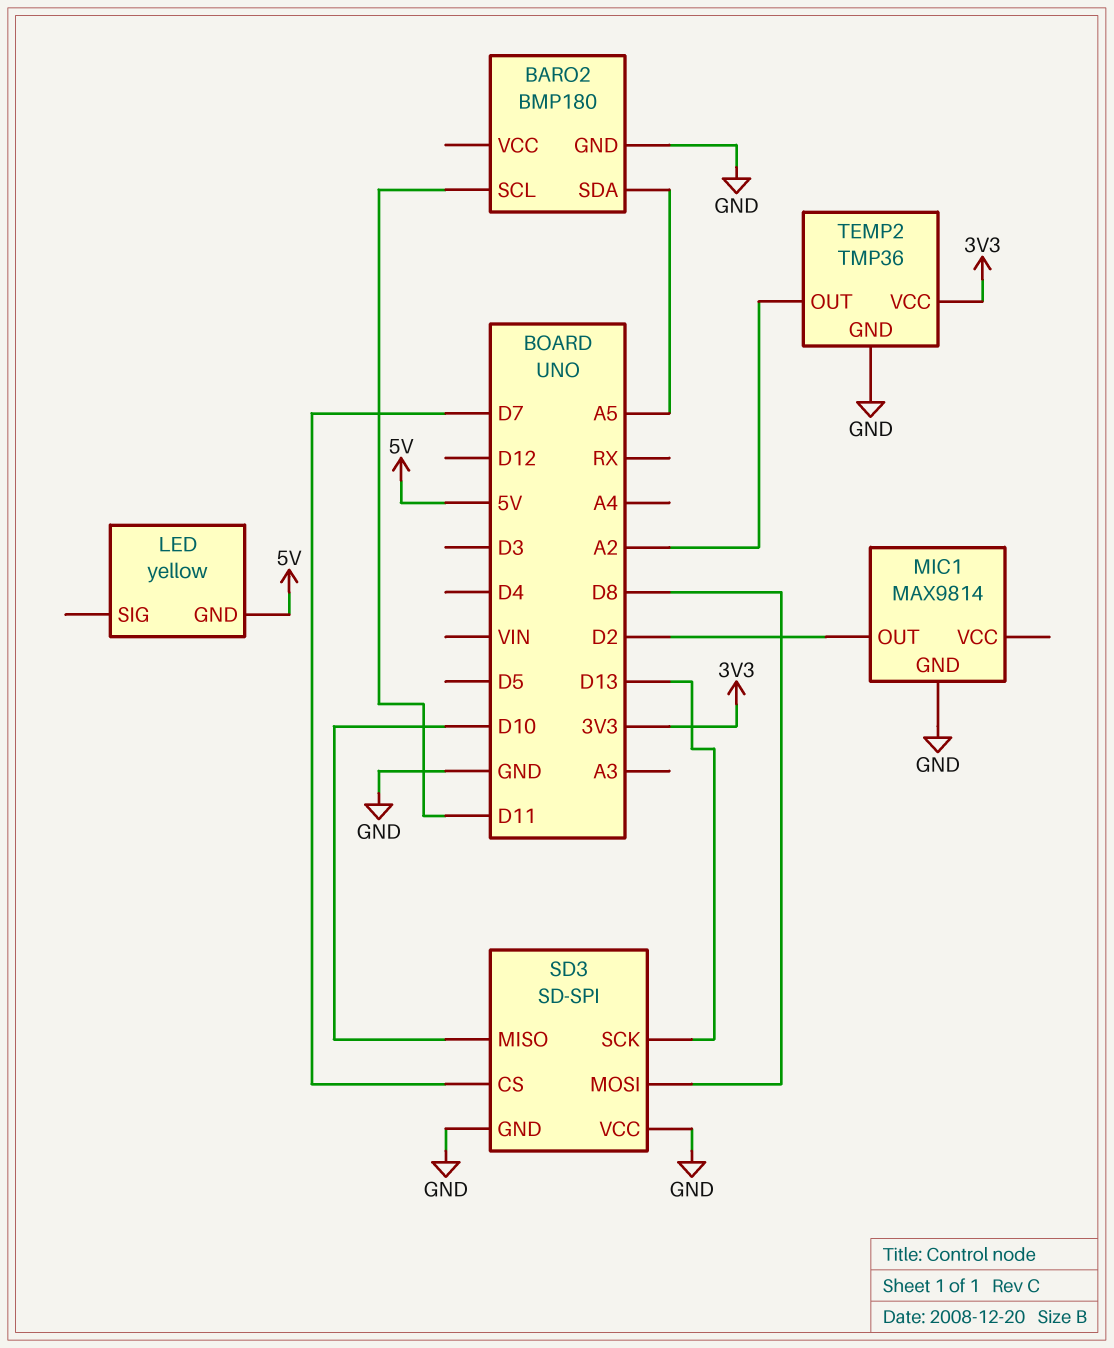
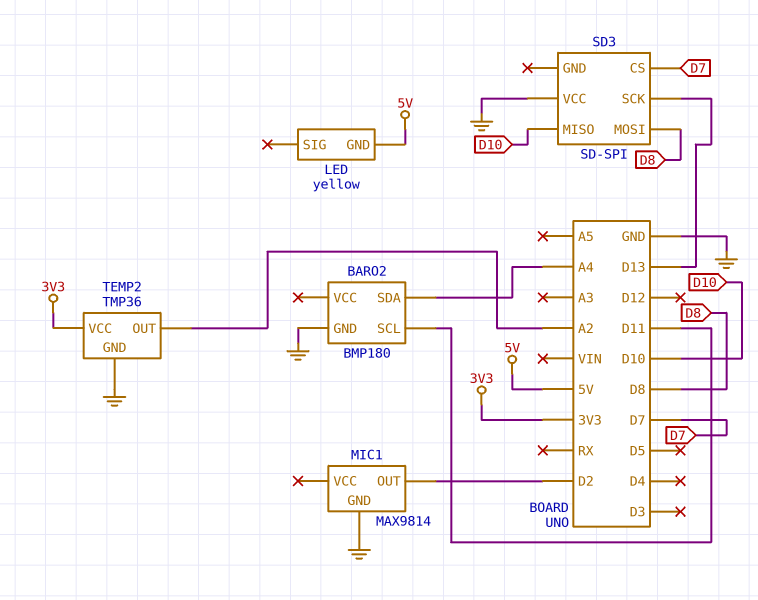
BARO2 pin SDA: A5 -> A4
SD3 pin GND: GND -> none

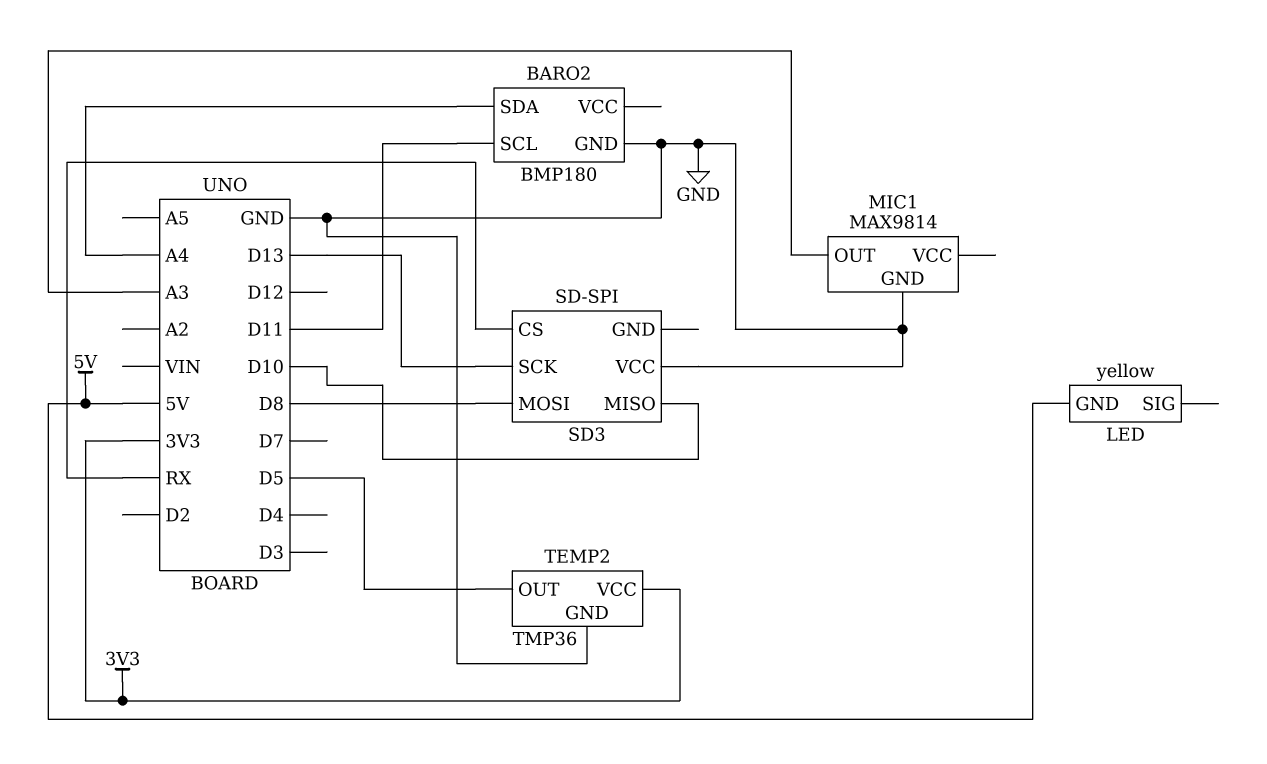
MIC1 pin OUT: D2 -> A3
SD3 pin CS: D7 -> RX
TEMP2 pin OUT: A2 -> D5

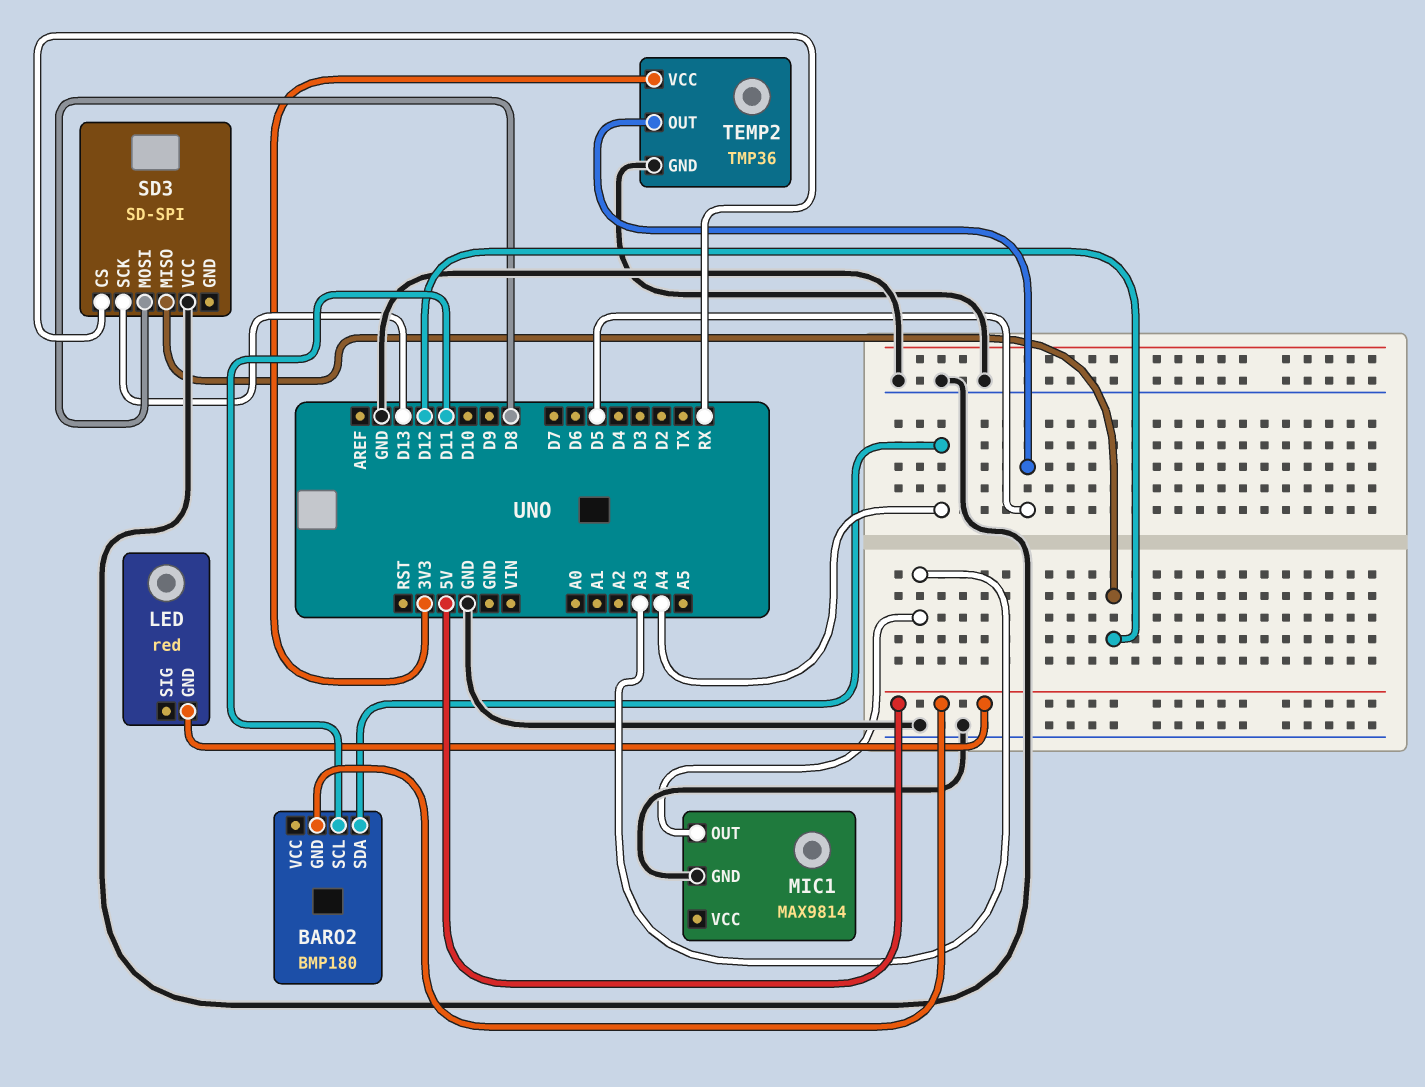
BARO2 pin GND: GND -> 5V
LED: yellow -> red
SD3 pin MISO: D10 -> D12

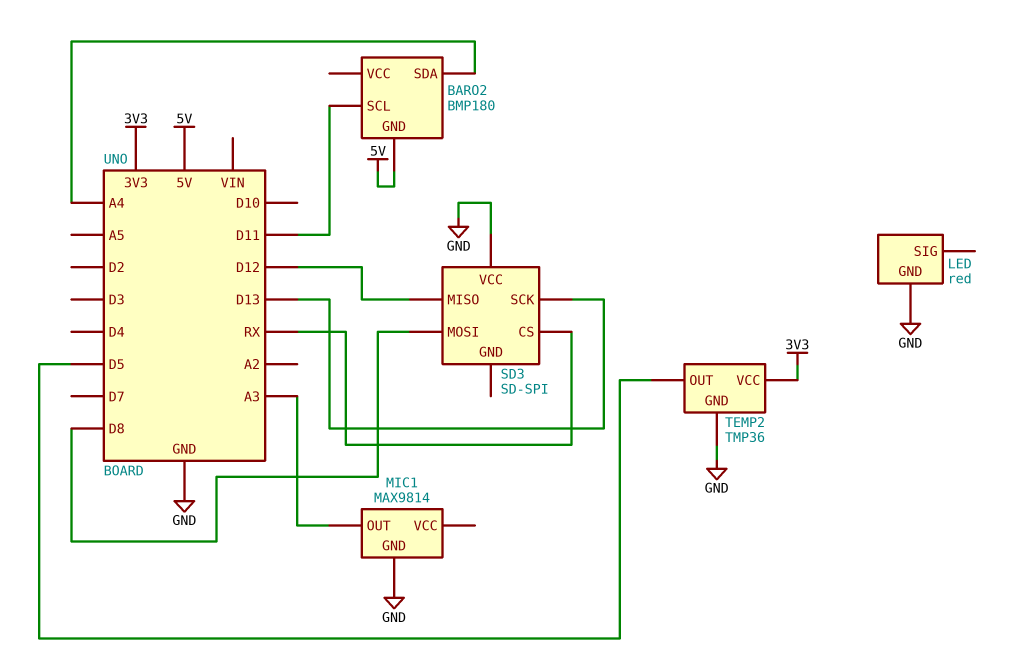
LED pin GND: 5V -> GND

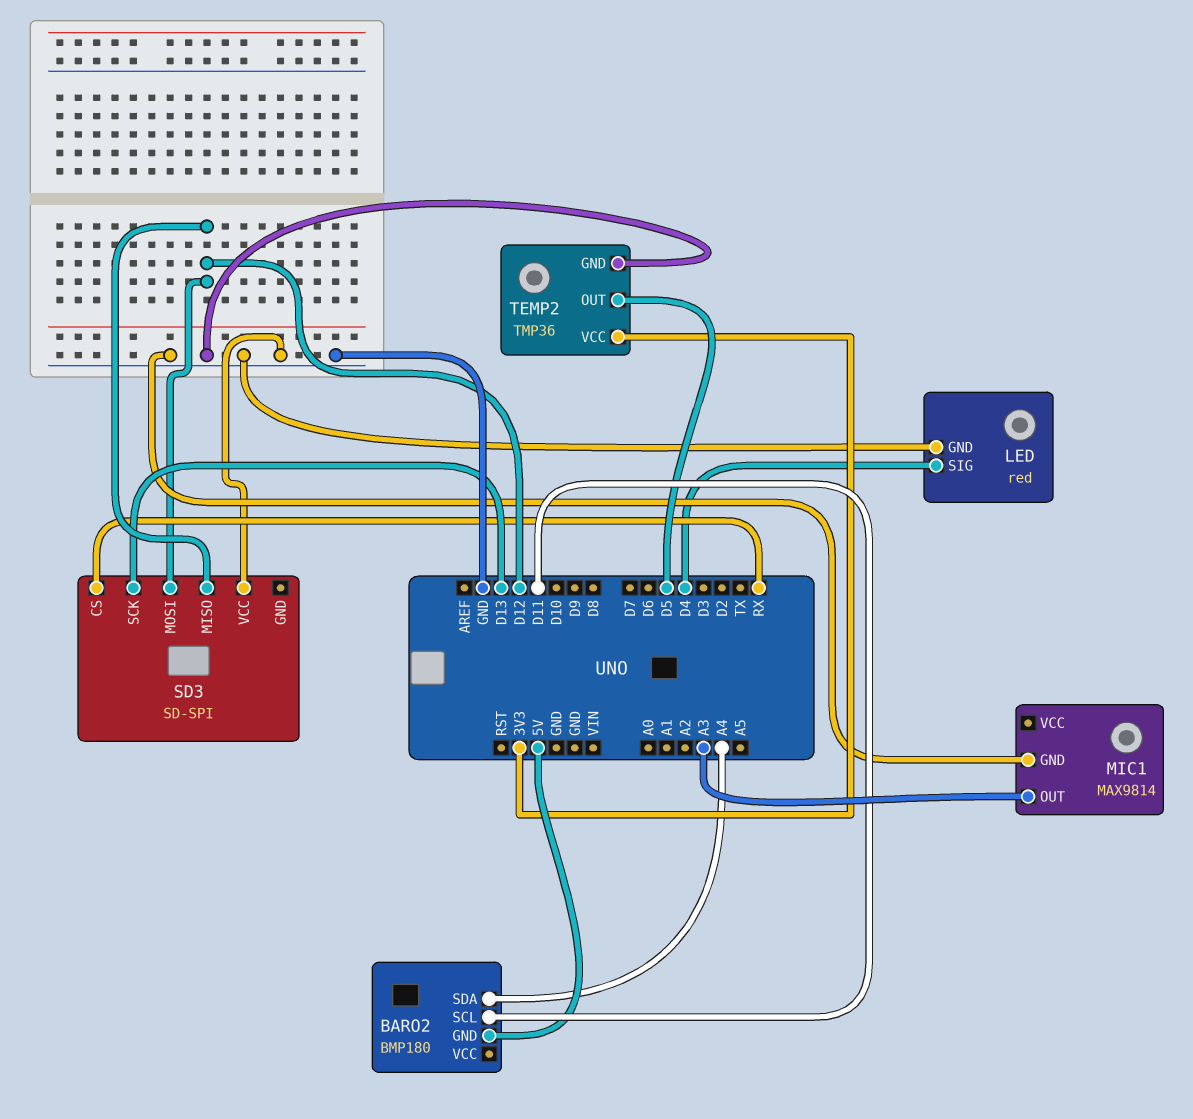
LED pin SIG: none -> D4
SD3 pin MOSI: D8 -> D12

